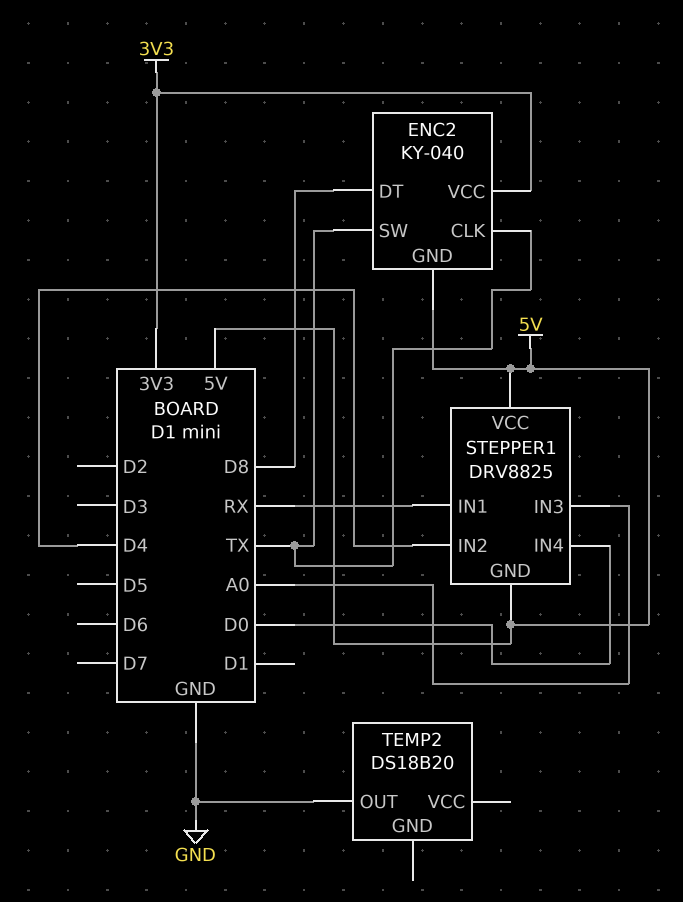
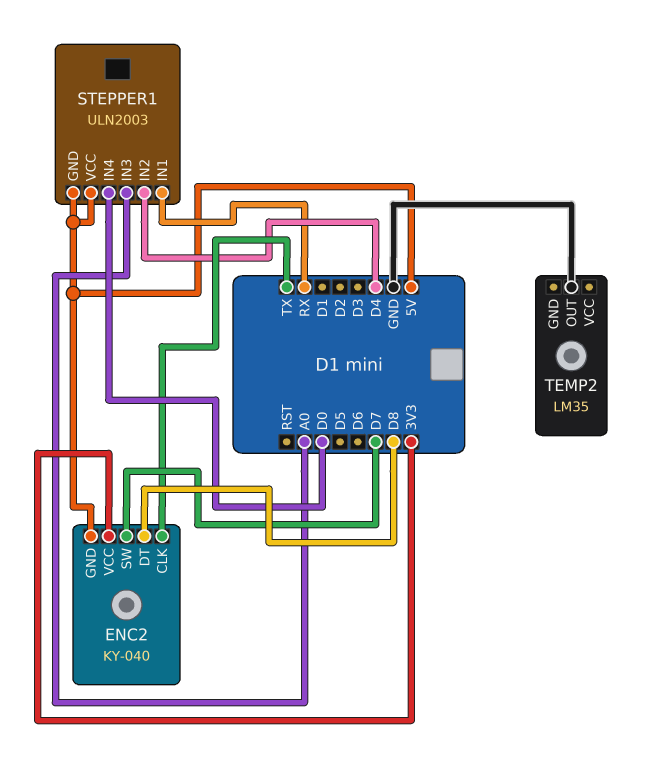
ENC2 pin SW: TX -> D7
STEPPER1: DRV8825 -> ULN2003
TEMP2: DS18B20 -> LM35

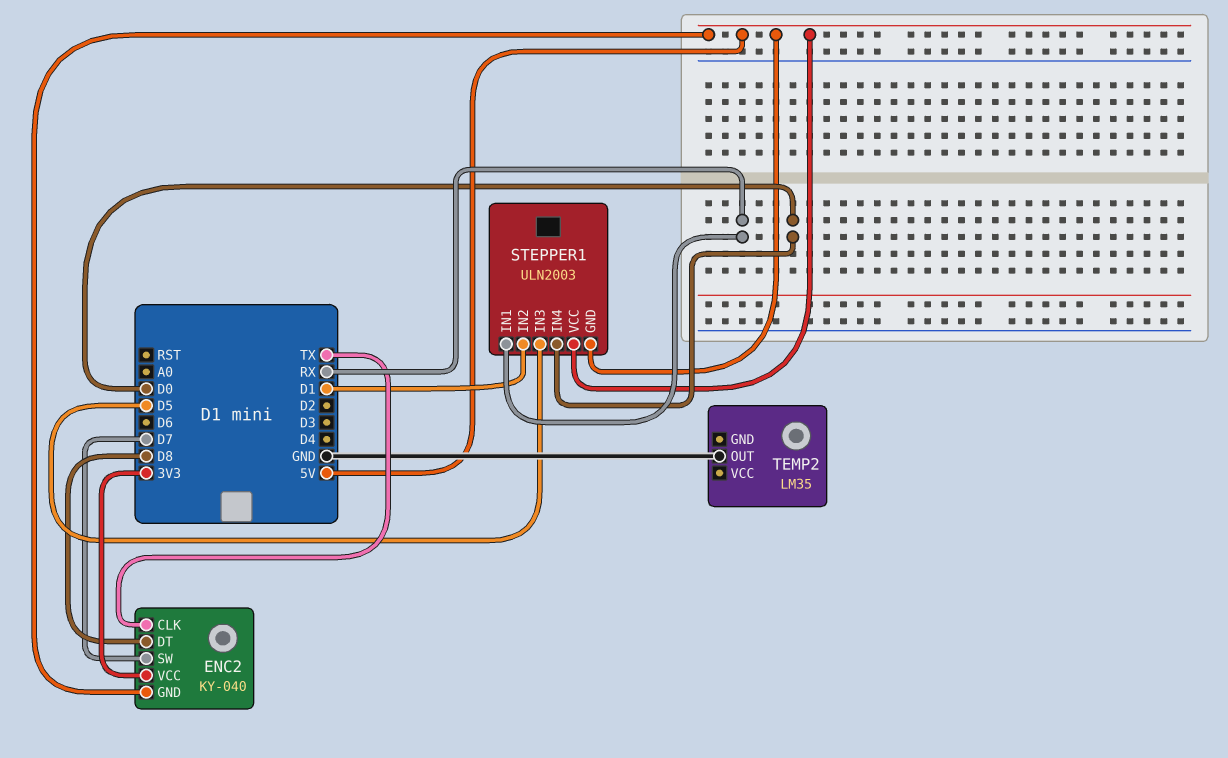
STEPPER1 pin IN2: D4 -> D1
STEPPER1 pin IN3: A0 -> D5

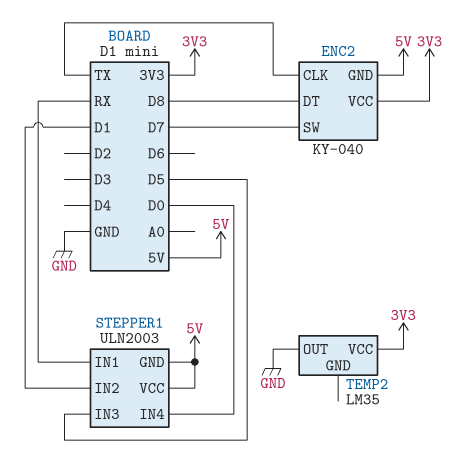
TEMP2 pin VCC: none -> 3V3

